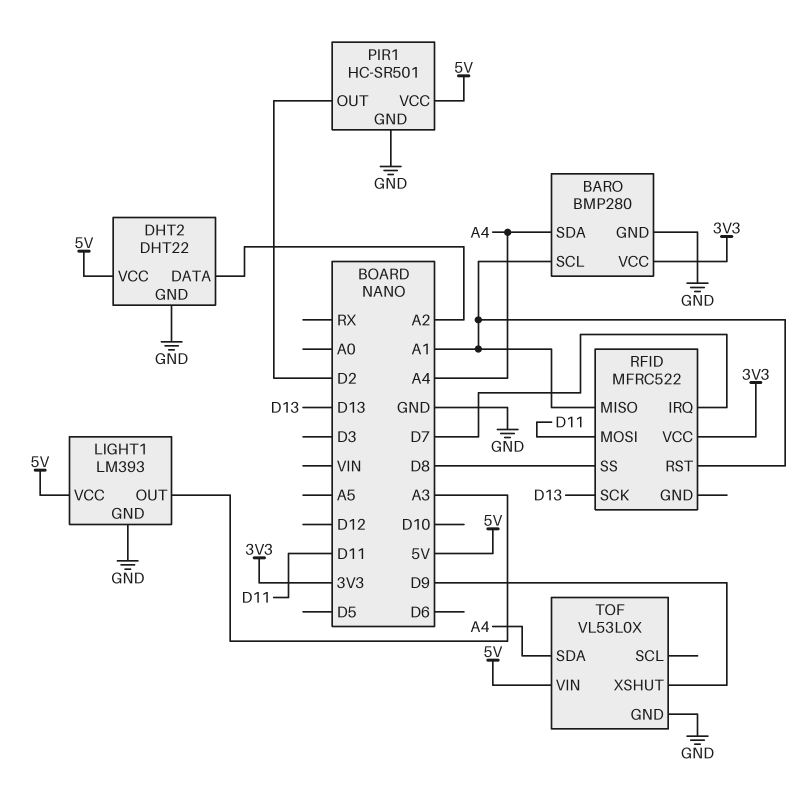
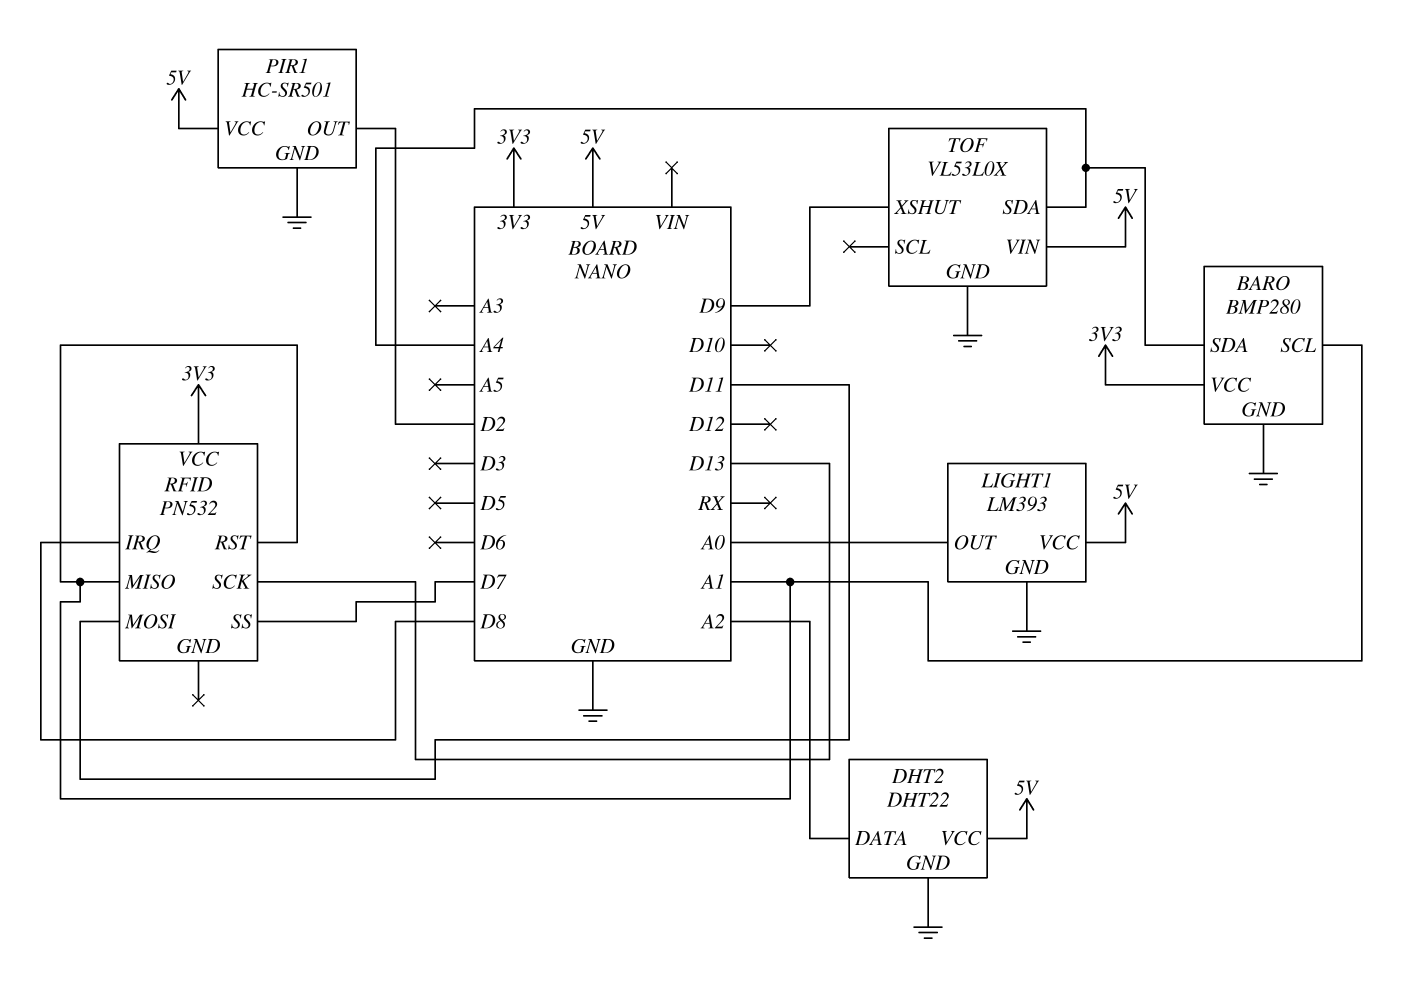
LIGHT1 pin OUT: A3 -> A0
RFID: MFRC522 -> PN532
RFID pin IRQ: D7 -> D8
RFID pin SS: D8 -> D7

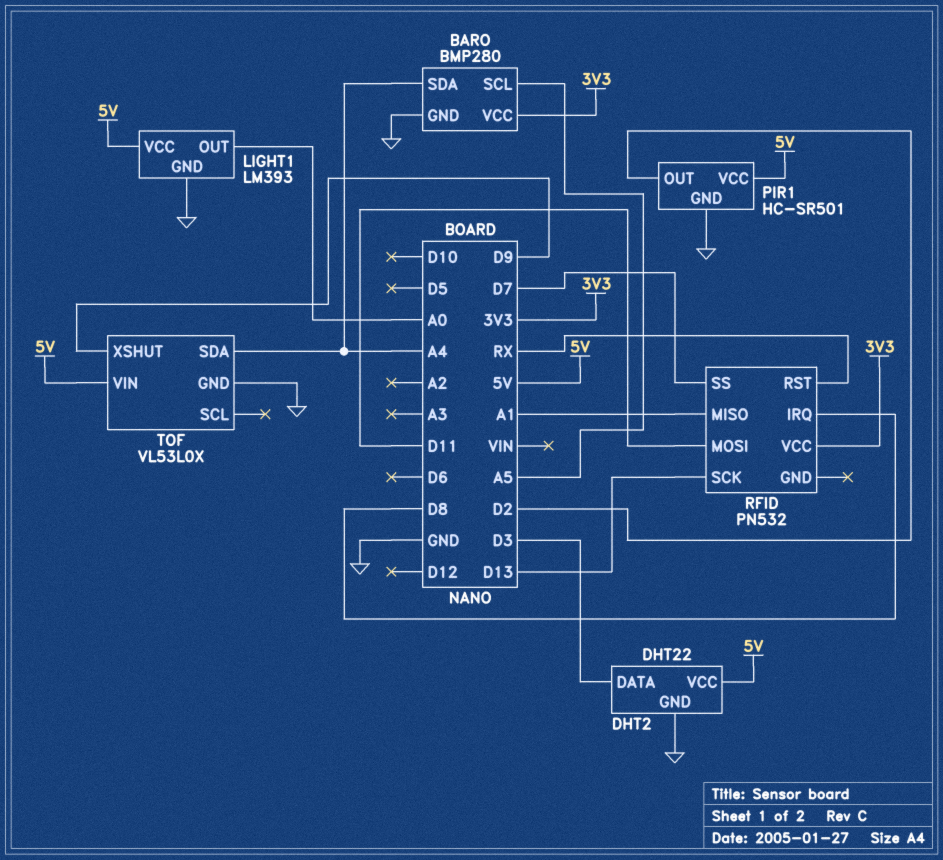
BARO pin SCL: A1 -> A5
DHT2 pin DATA: A2 -> D3
RFID pin RST: A1 -> RX

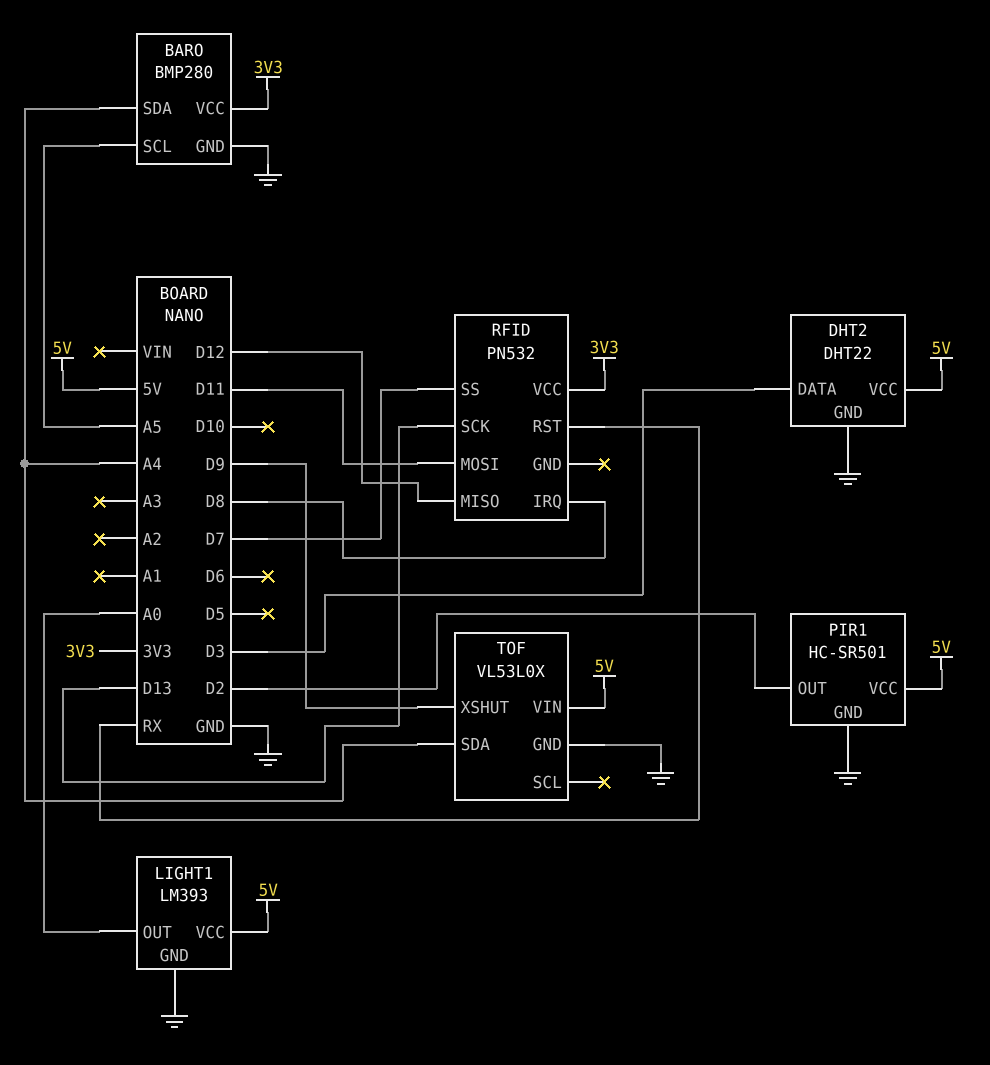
RFID pin MISO: A1 -> D12

